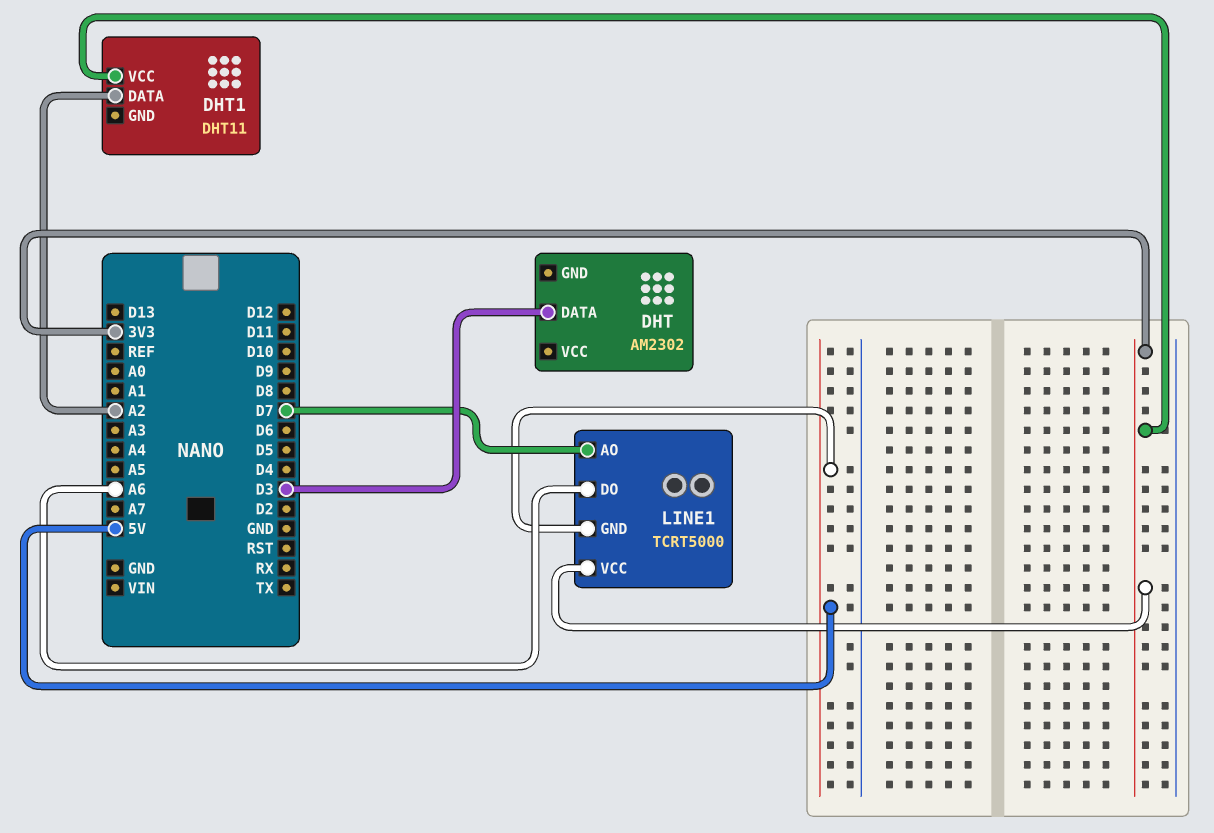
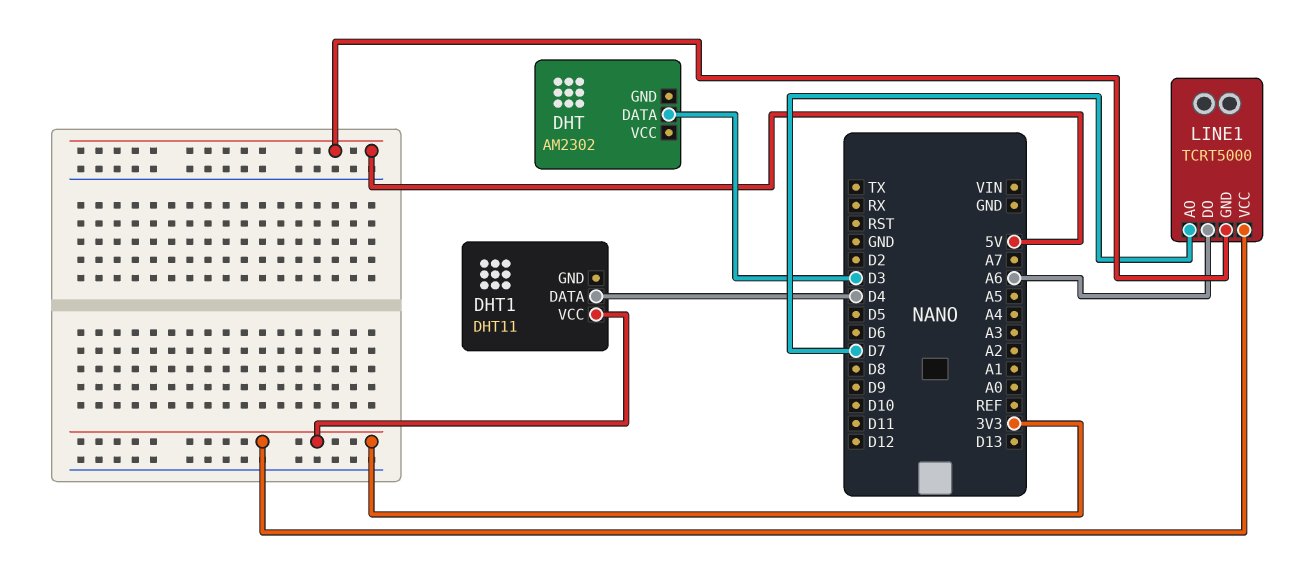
DHT1 pin DATA: A2 -> D4

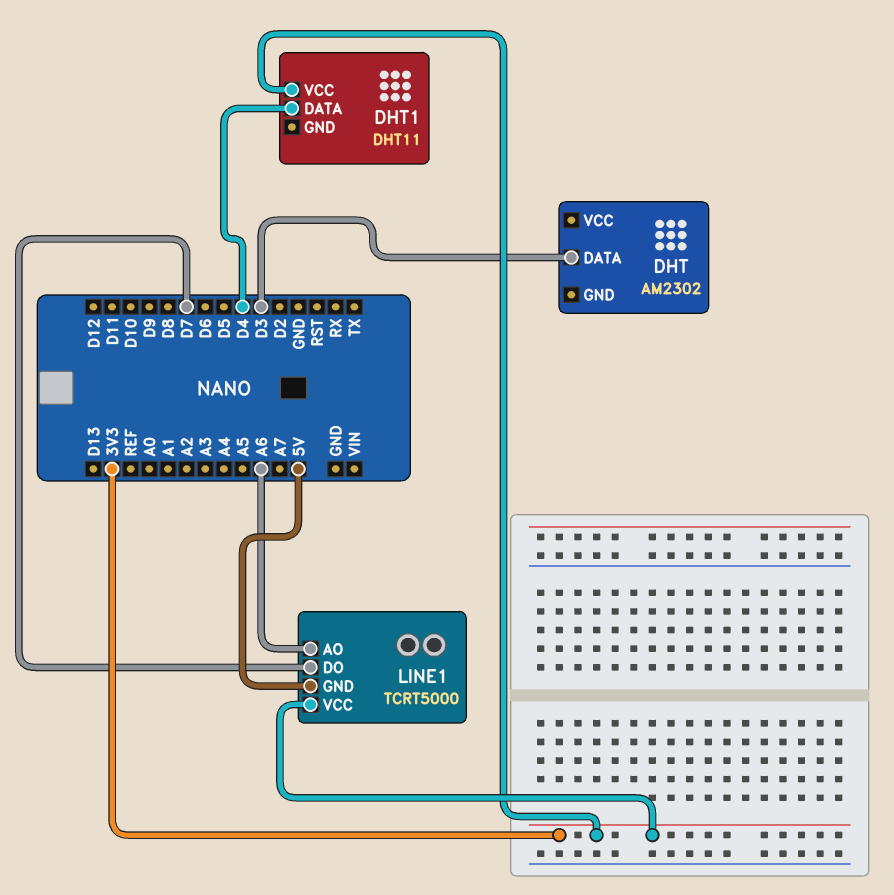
LINE1 pin AO: D7 -> A6
LINE1 pin DO: A6 -> D7

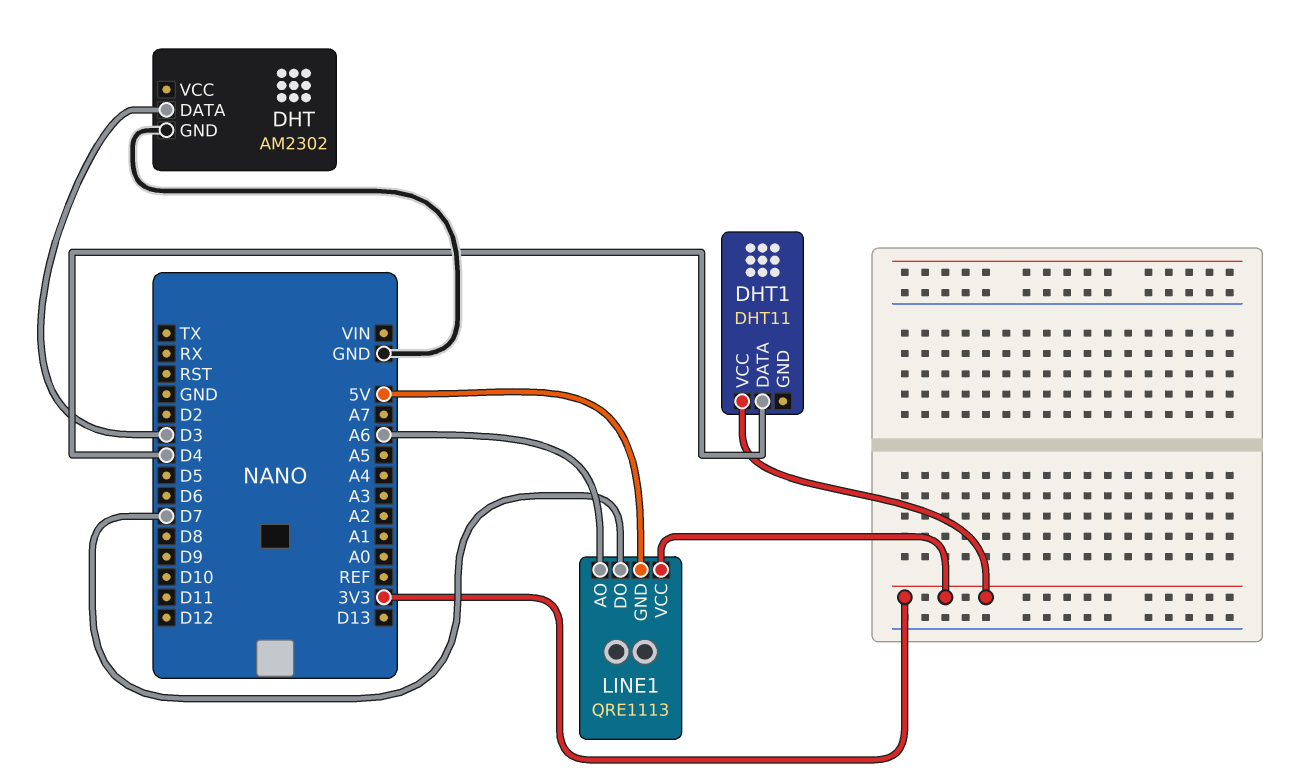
DHT pin GND: none -> GND
LINE1: TCRT5000 -> QRE1113

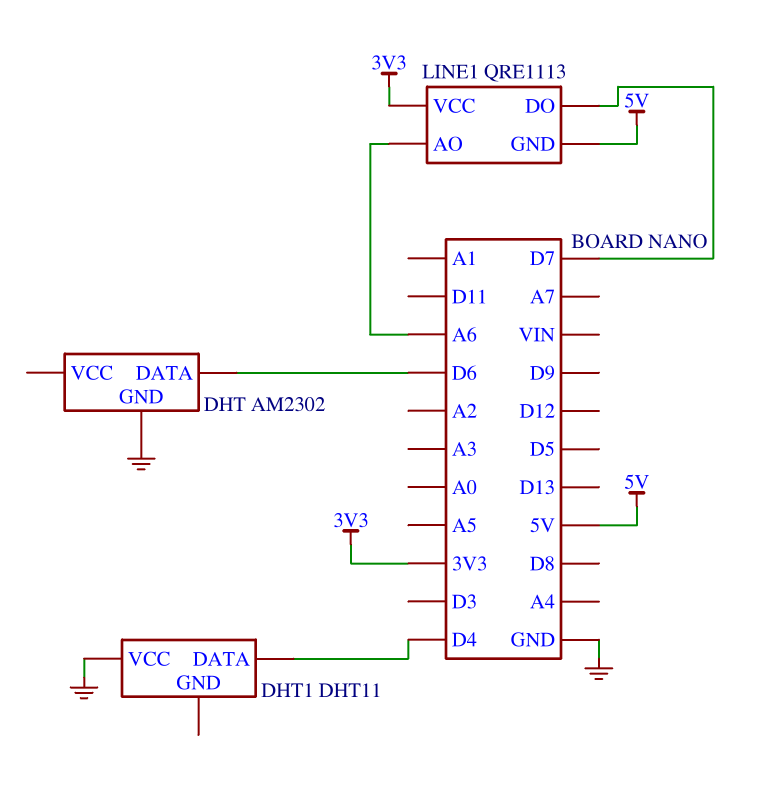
DHT pin DATA: D3 -> D6
DHT1 pin VCC: 3V3 -> GND

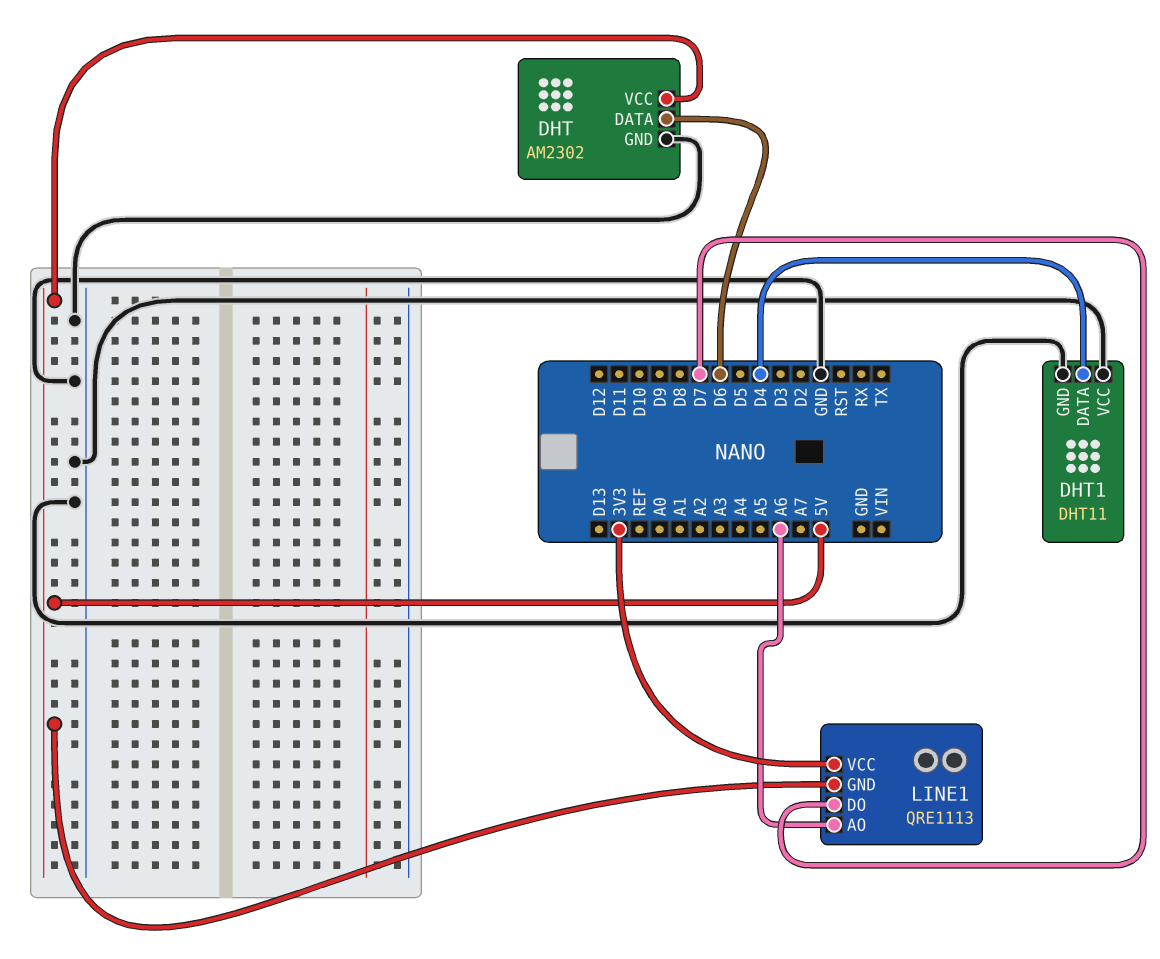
DHT pin VCC: none -> 5V
DHT1 pin GND: none -> GND

